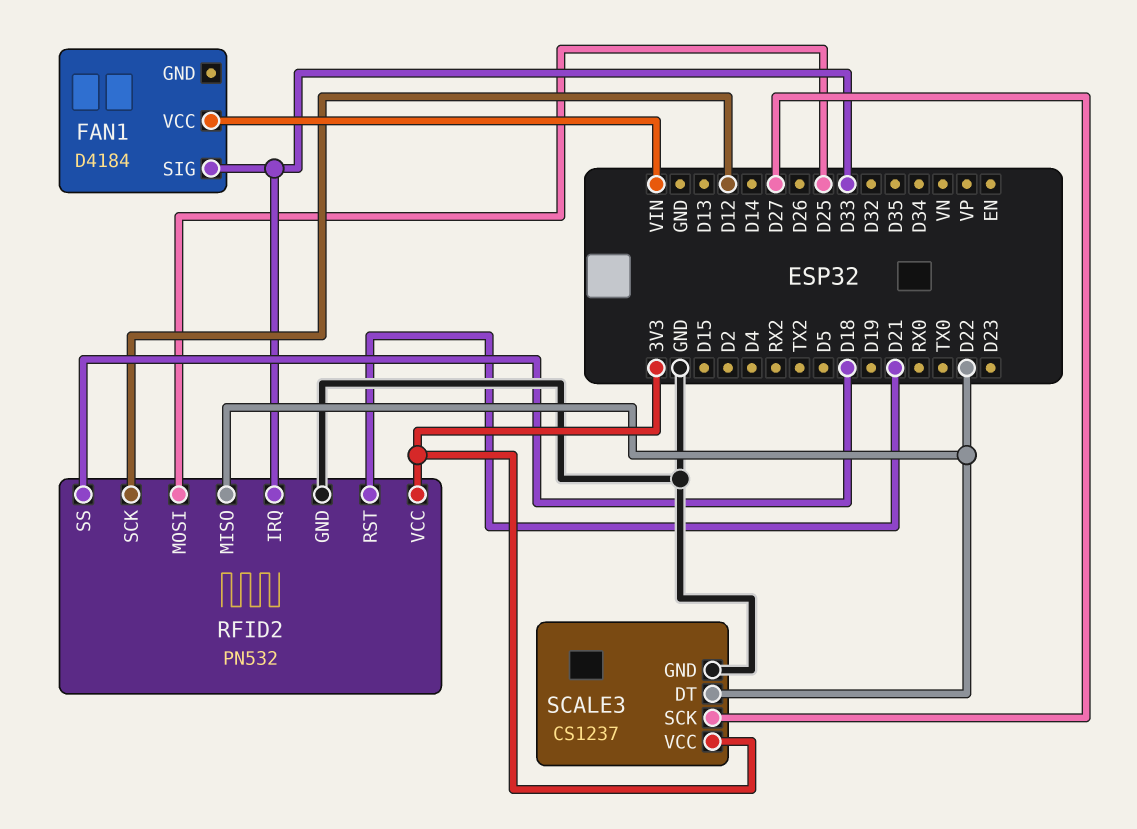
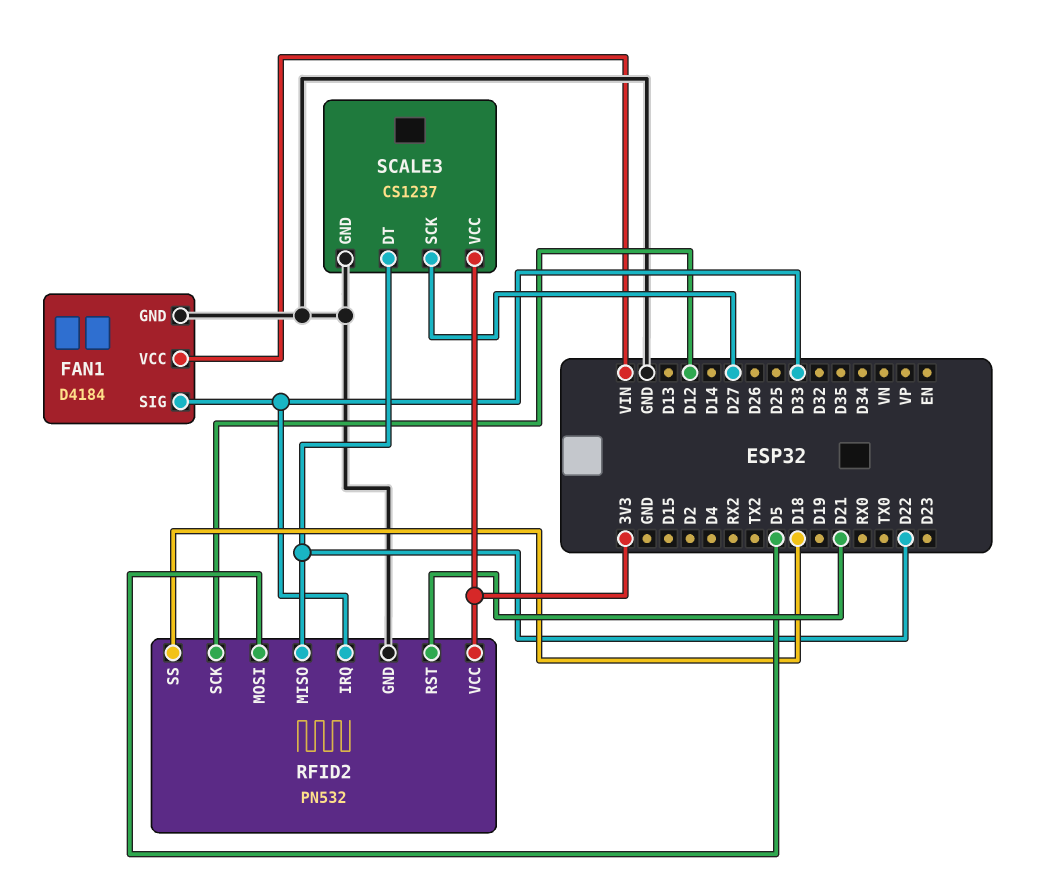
FAN1 pin GND: none -> GND
RFID2 pin MOSI: D25 -> D5

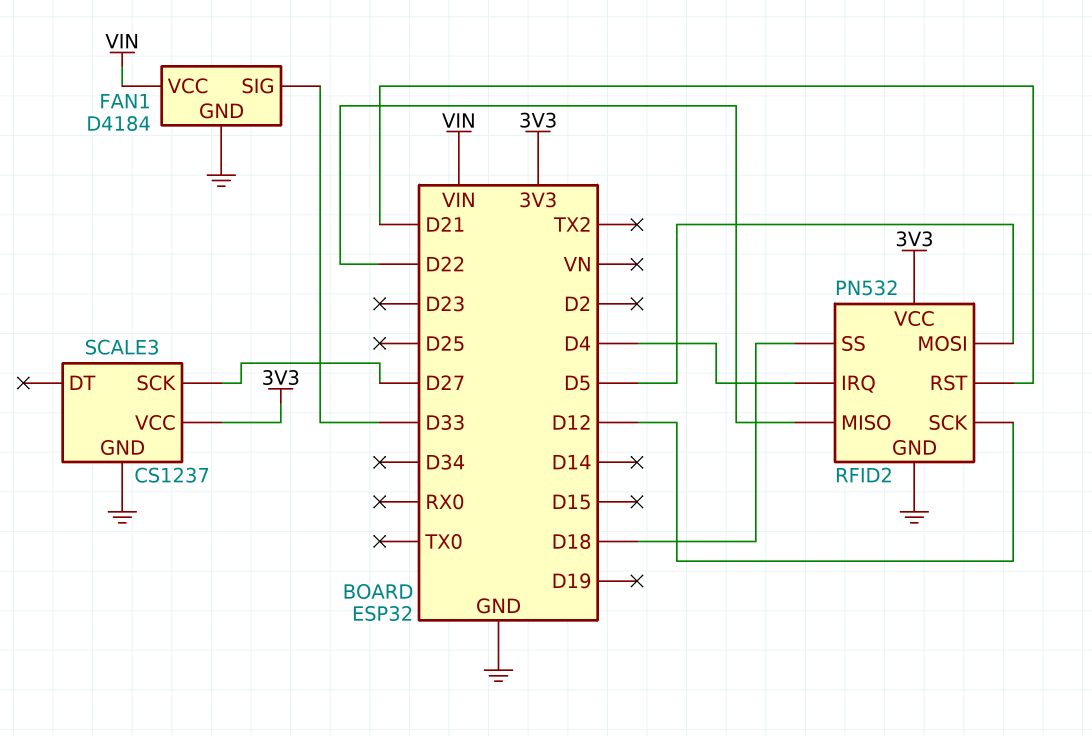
RFID2 pin IRQ: D33 -> D4
SCALE3 pin DT: D22 -> none

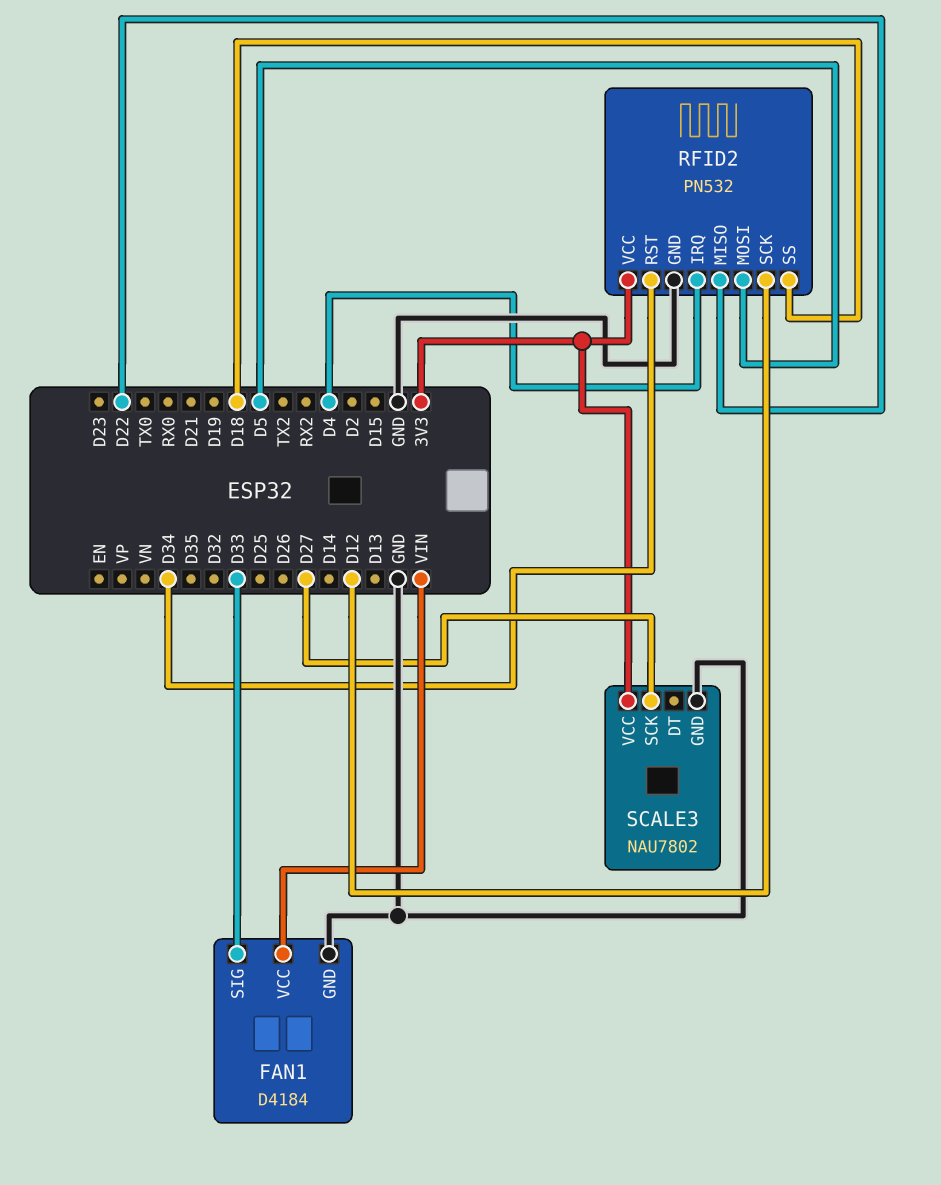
RFID2 pin RST: D21 -> D34
SCALE3: CS1237 -> NAU7802

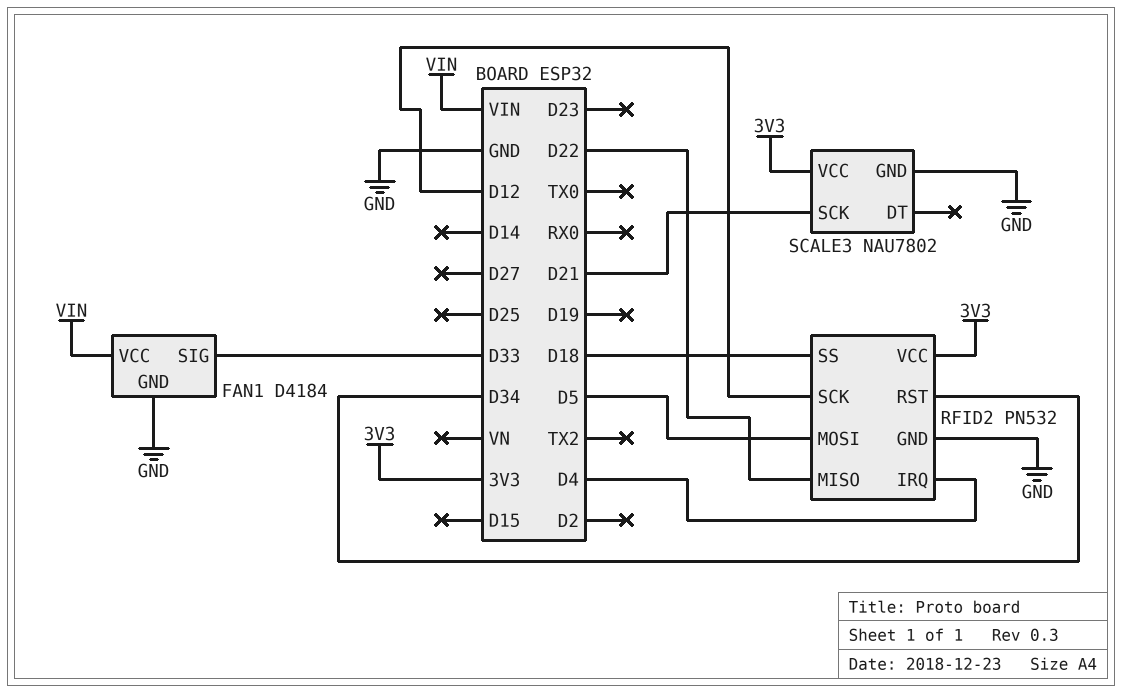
SCALE3 pin SCK: D27 -> D21

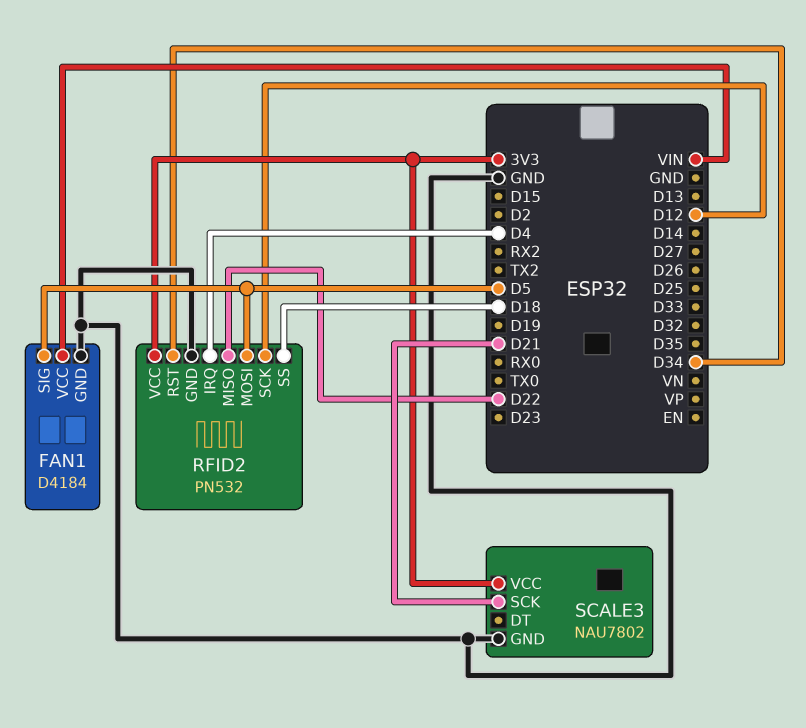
FAN1 pin SIG: D33 -> D5

